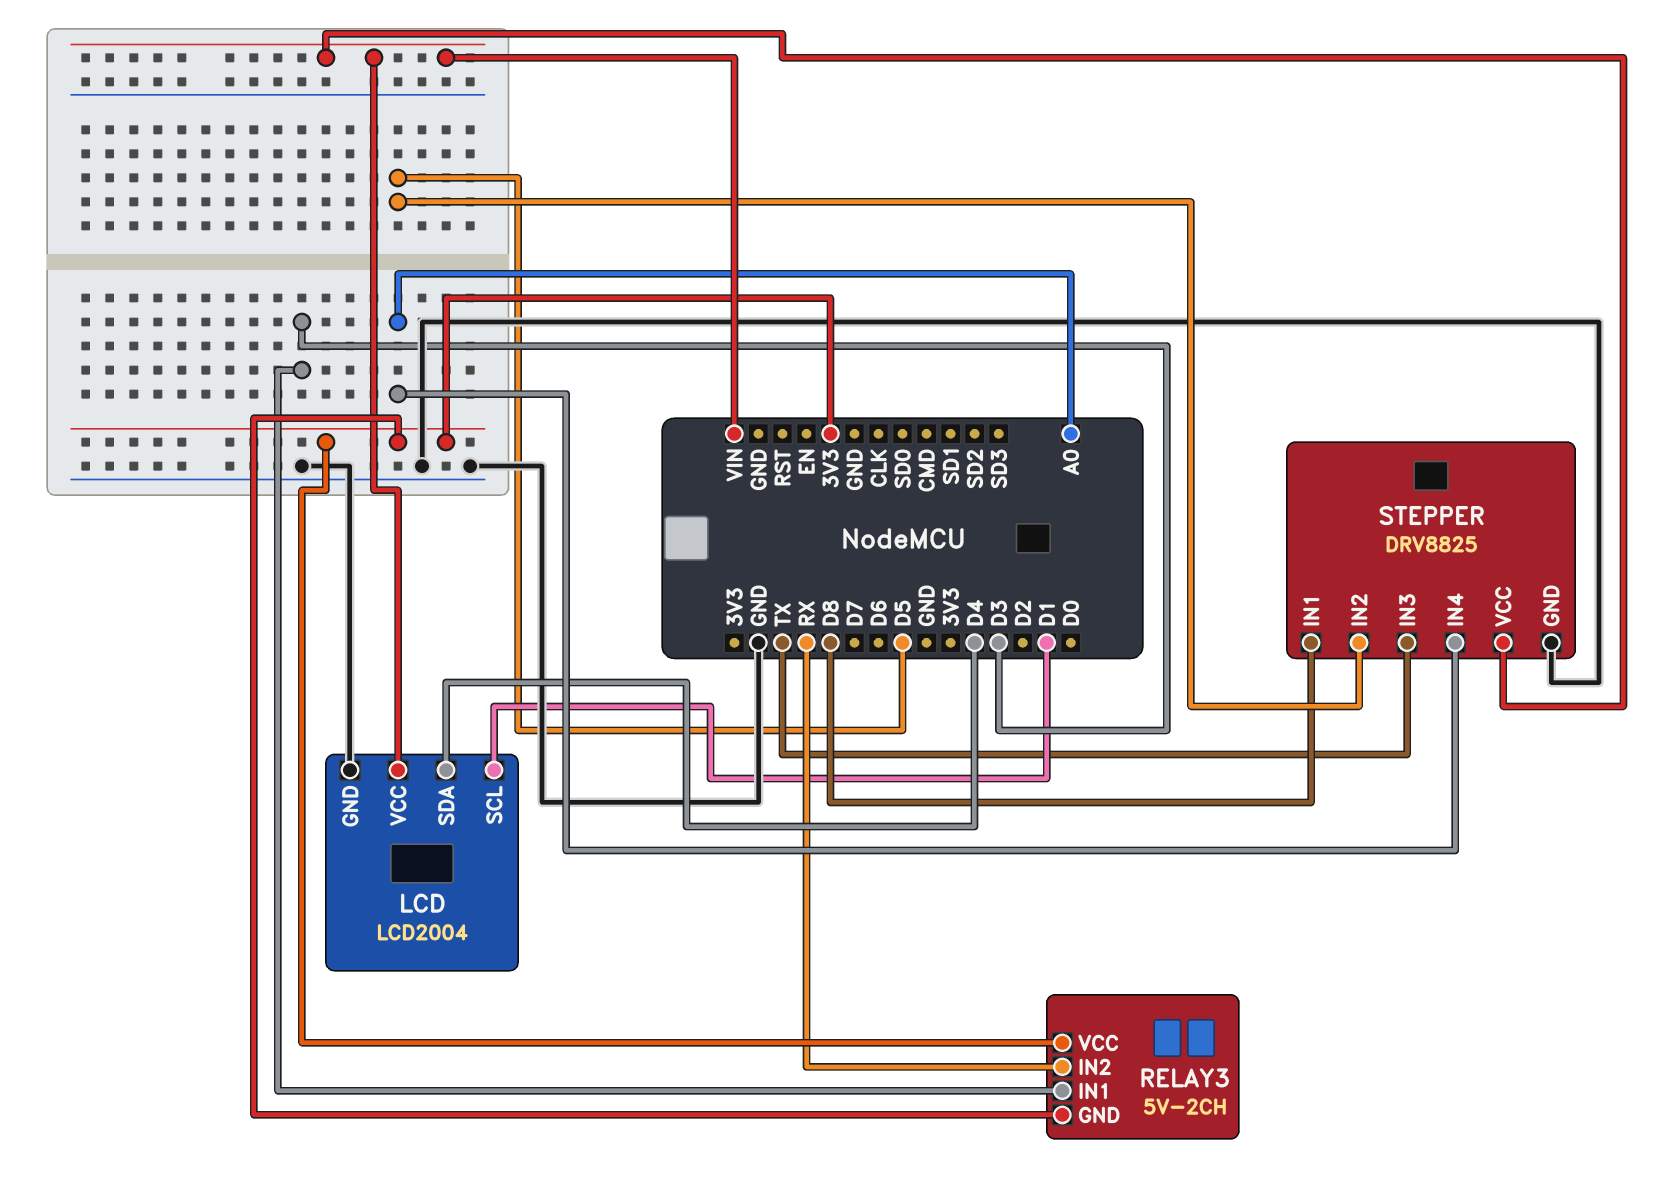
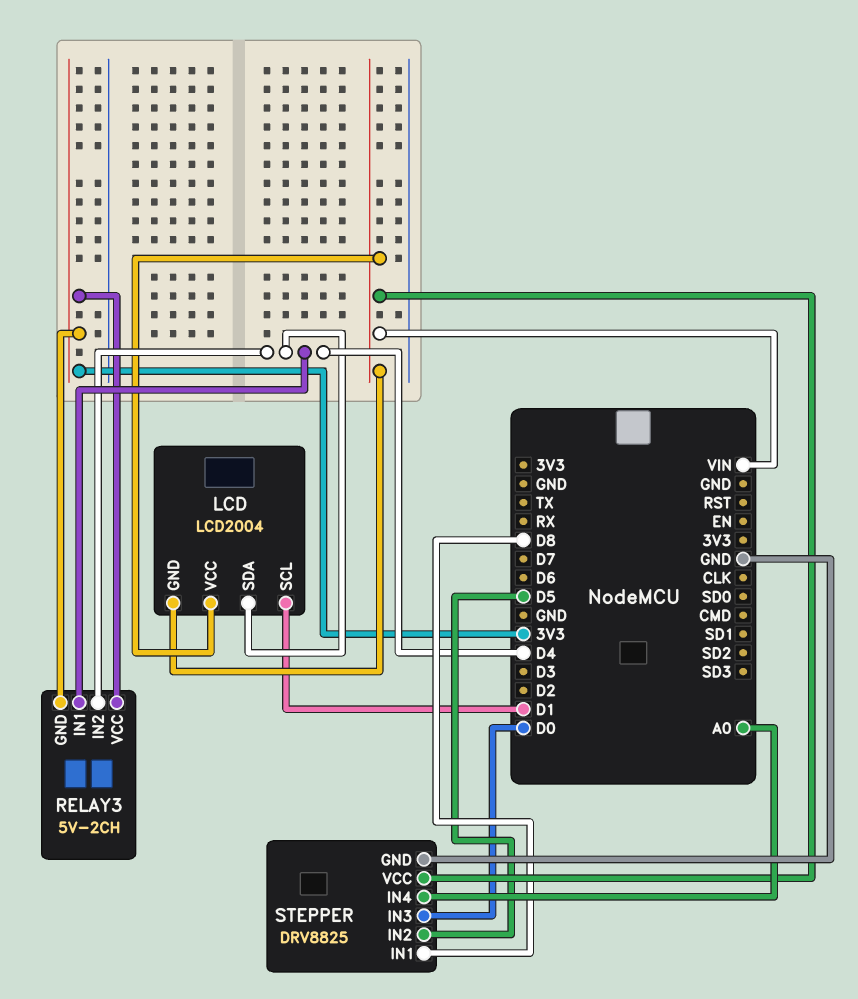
LCD pin GND: GND -> VIN
RELAY3 pin IN1: D3 -> D4
RELAY3 pin IN2: RX -> D4
STEPPER pin IN3: TX -> D0

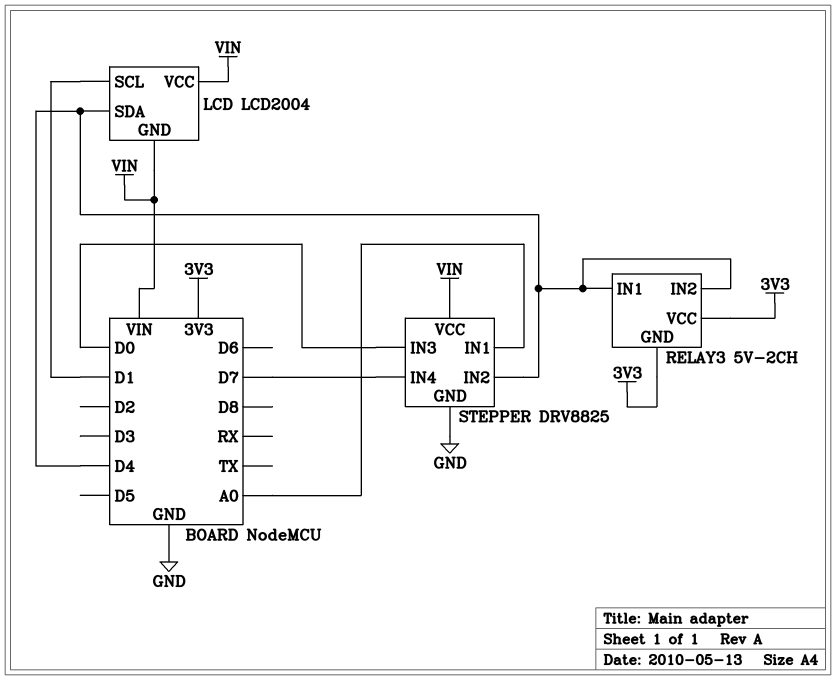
STEPPER pin IN1: D8 -> A0
STEPPER pin IN2: D5 -> D4
STEPPER pin IN4: A0 -> D7

